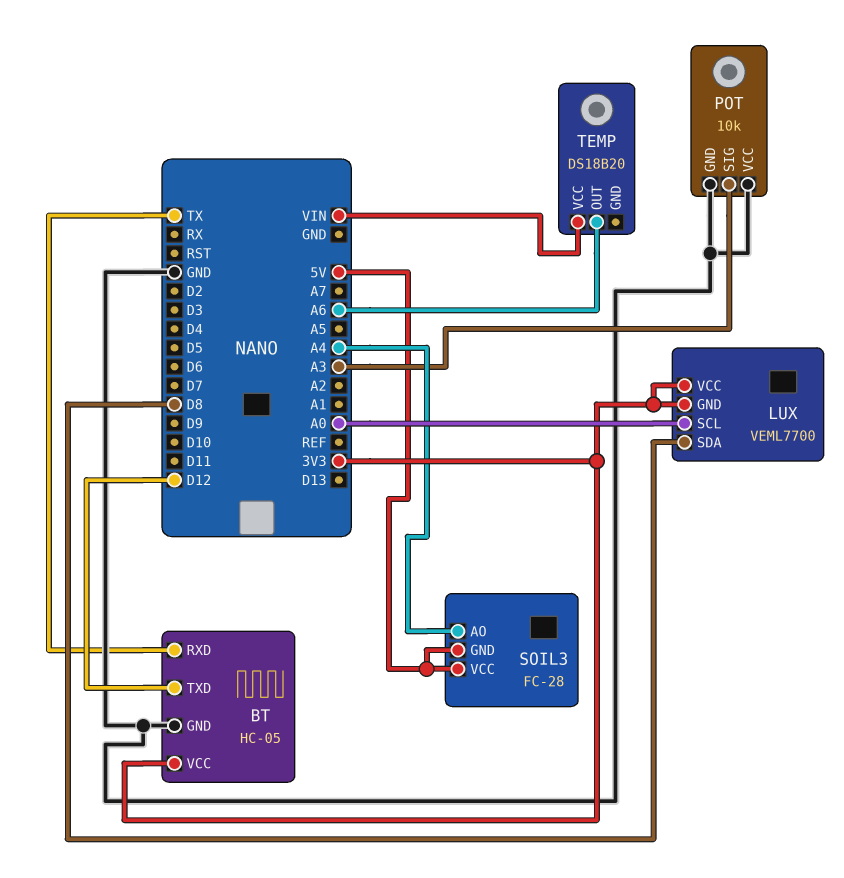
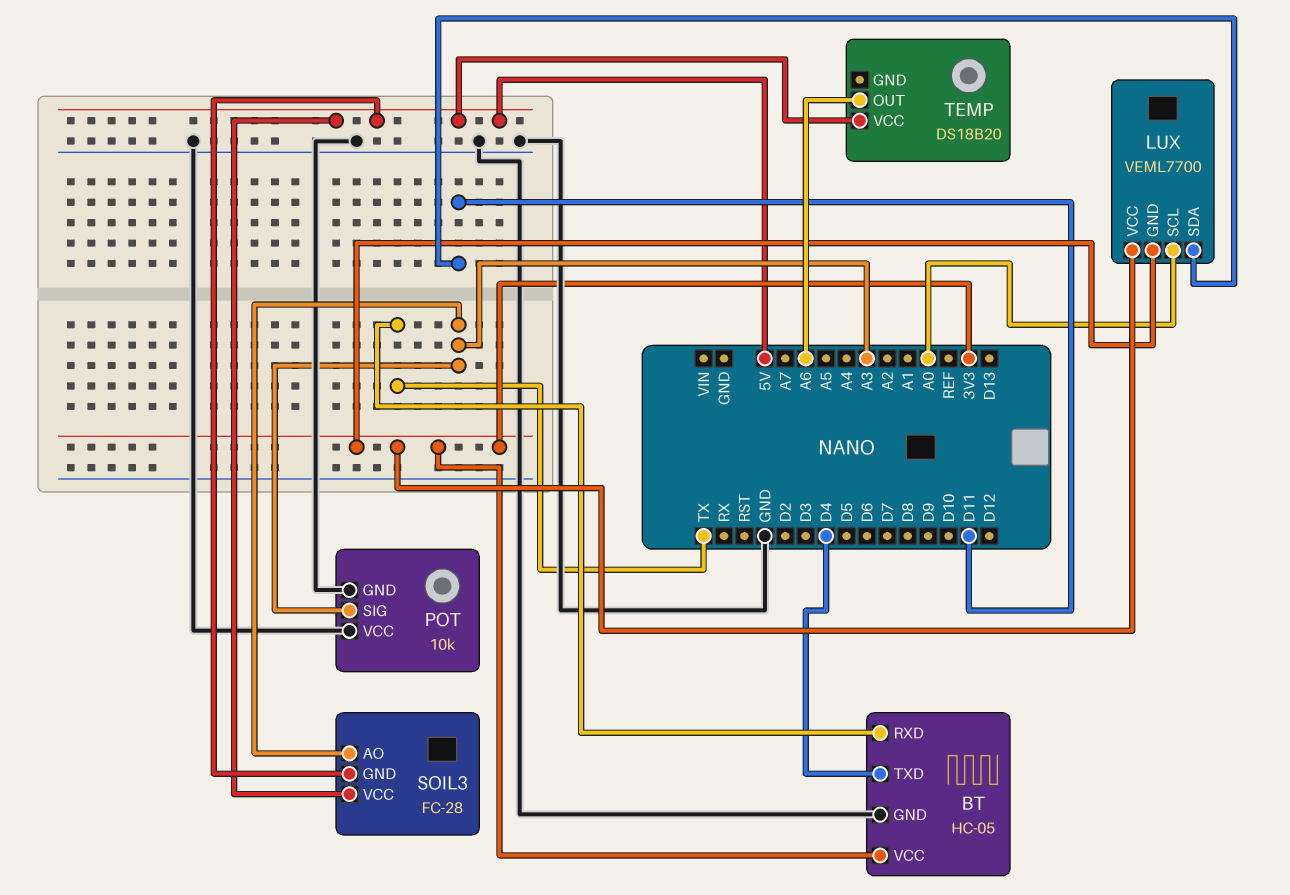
BT pin TXD: D12 -> D4
LUX pin SDA: D8 -> D11
SOIL3 pin AO: A4 -> A3
TEMP pin VCC: VIN -> 5V

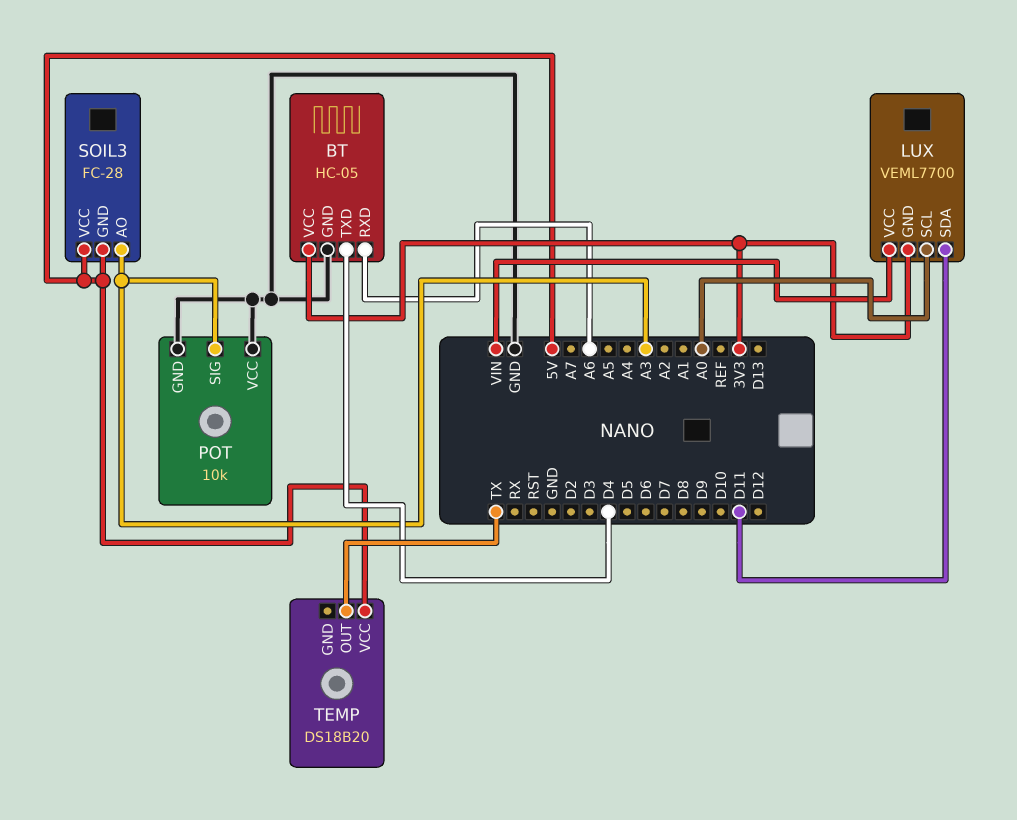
BT pin RXD: TX -> A6
LUX pin VCC: 3V3 -> VIN
TEMP pin OUT: A6 -> TX

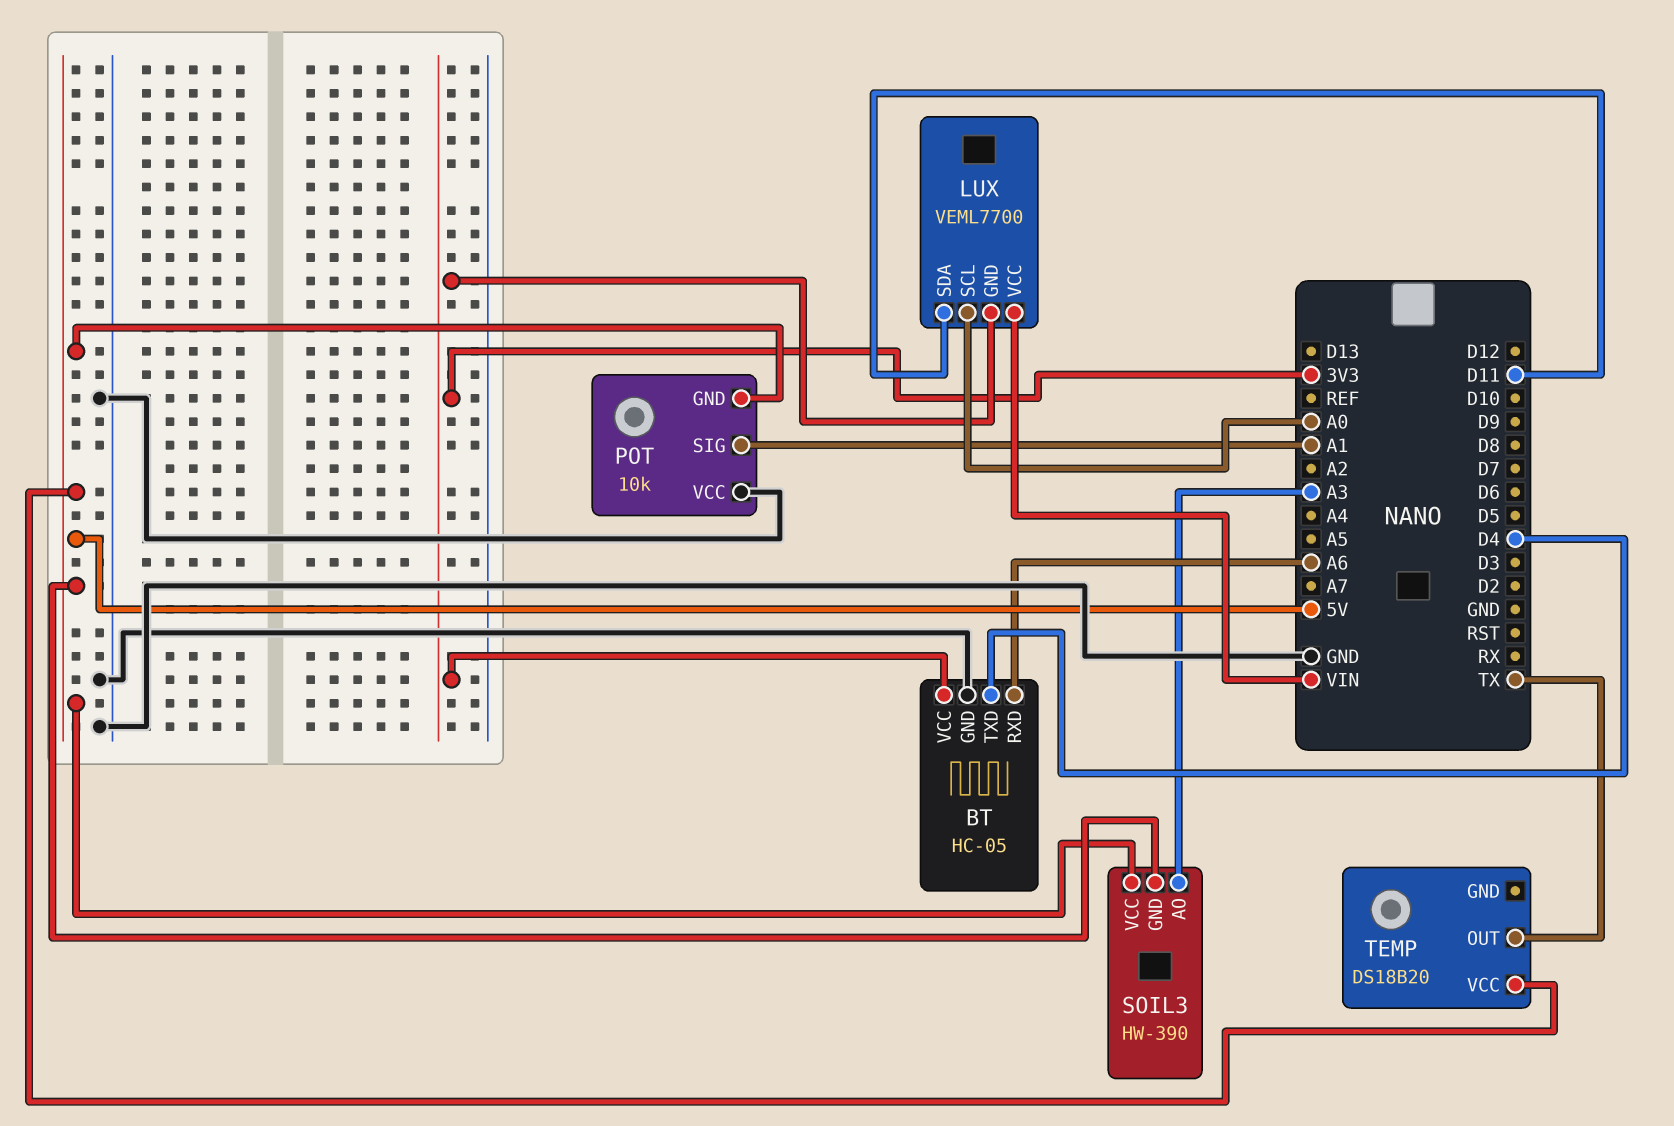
POT pin GND: GND -> 5V
POT pin SIG: A3 -> A1
SOIL3: FC-28 -> HW-390

